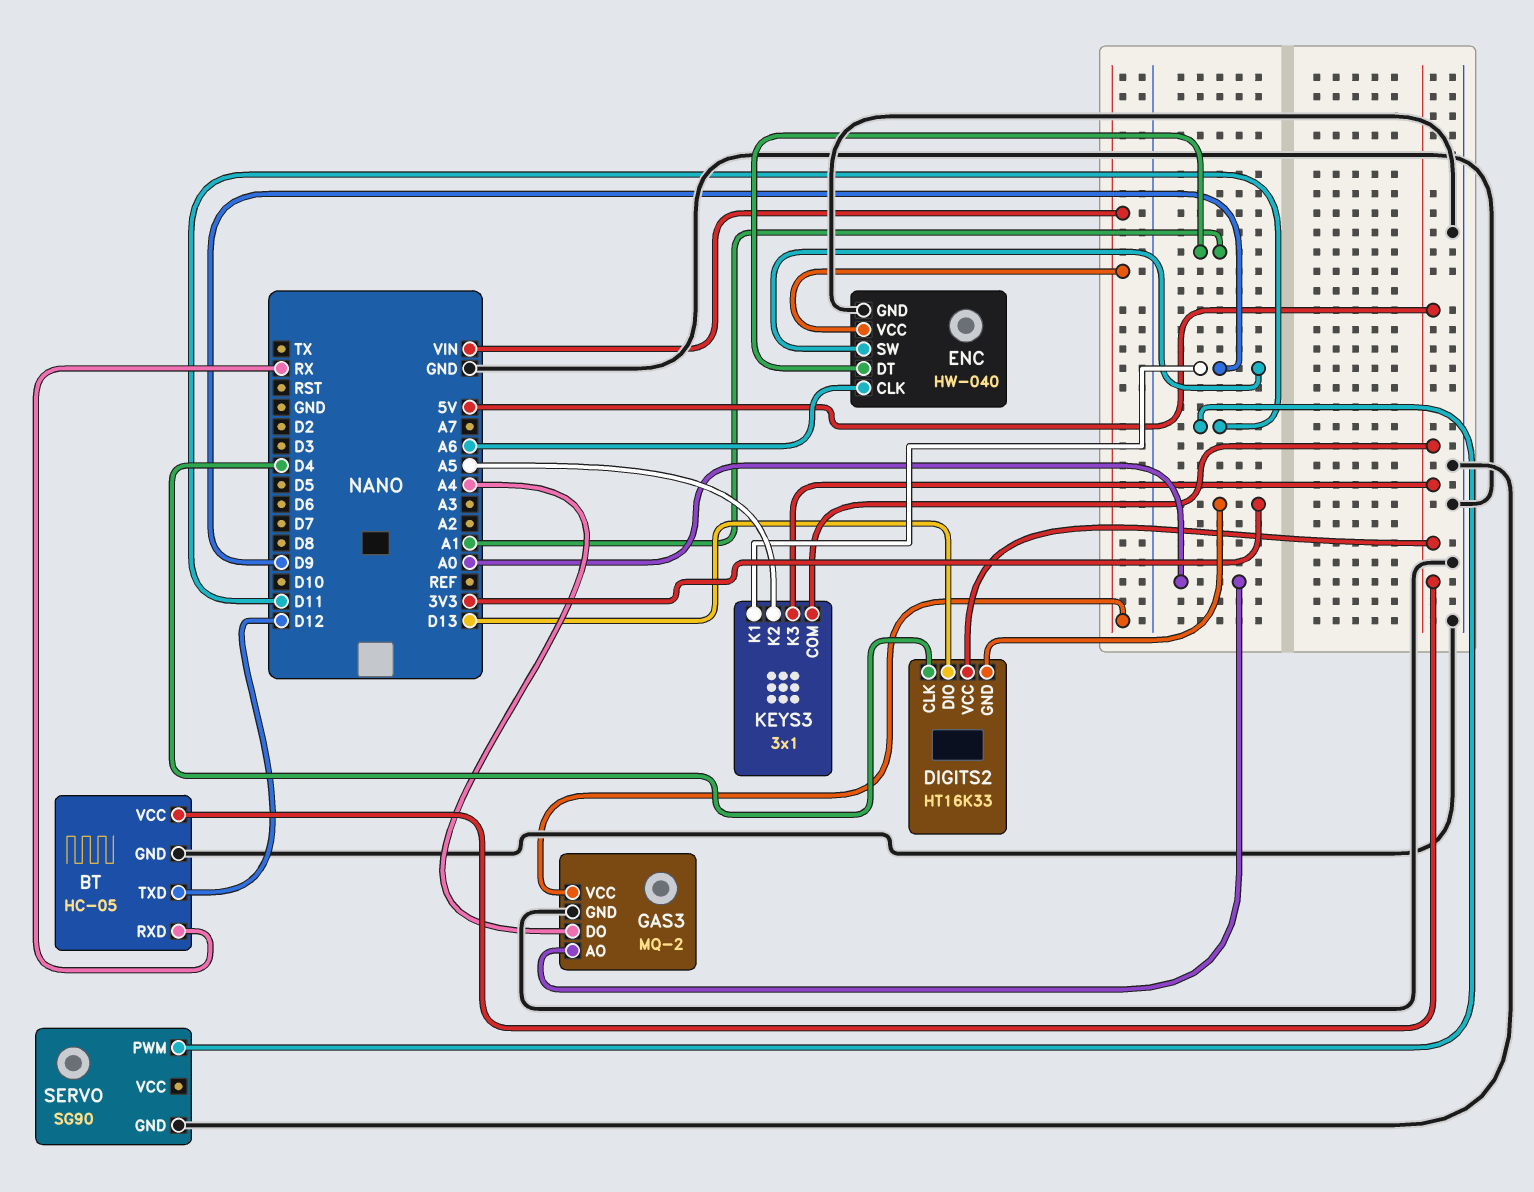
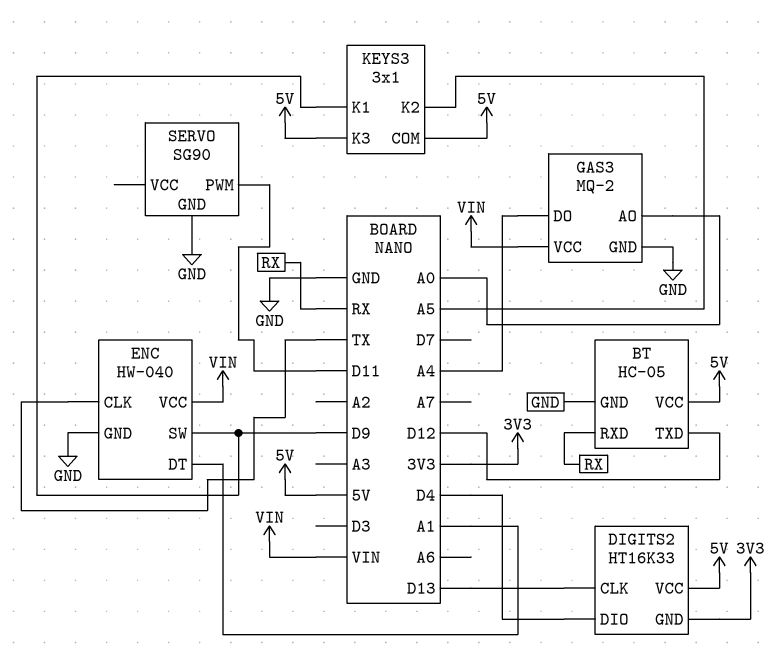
DIGITS2 pin CLK: D4 -> D13
DIGITS2 pin DIO: D13 -> D4
ENC pin CLK: A6 -> TX

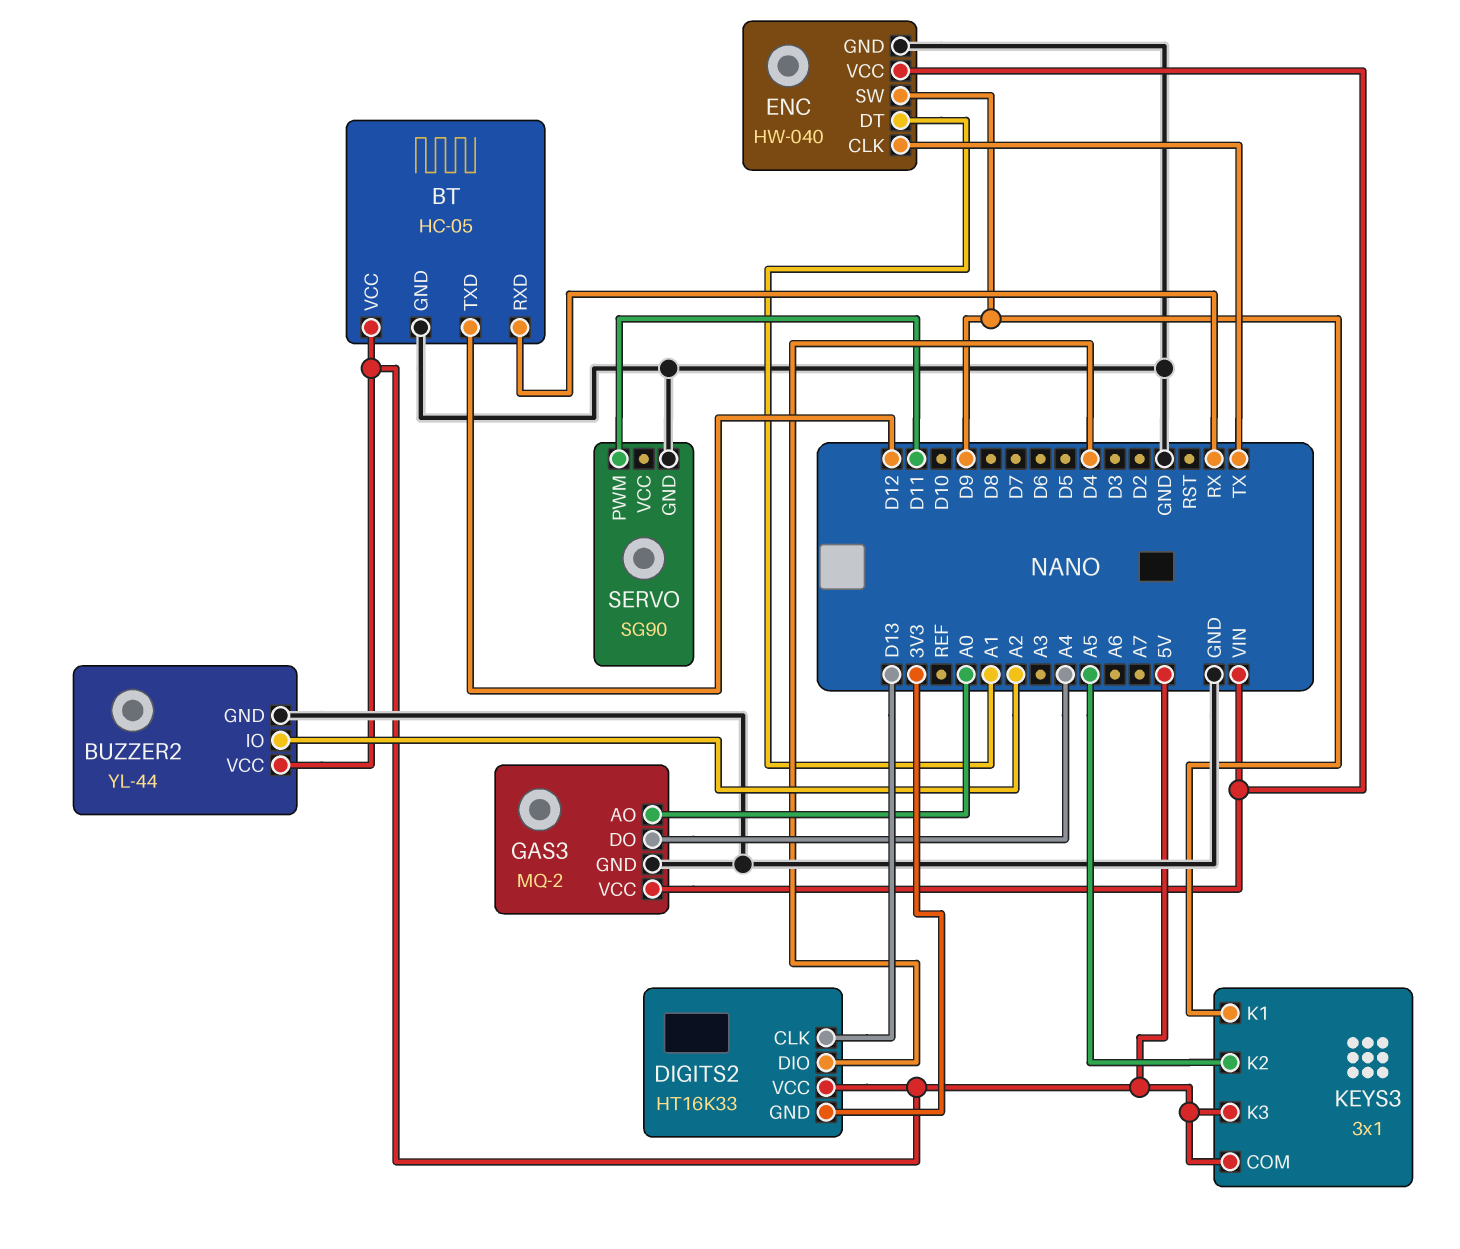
BUZZER2: none -> YL-44
BUZZER2 pin GND: none -> GND
BUZZER2 pin IO: none -> A2
BUZZER2 pin VCC: none -> 5V

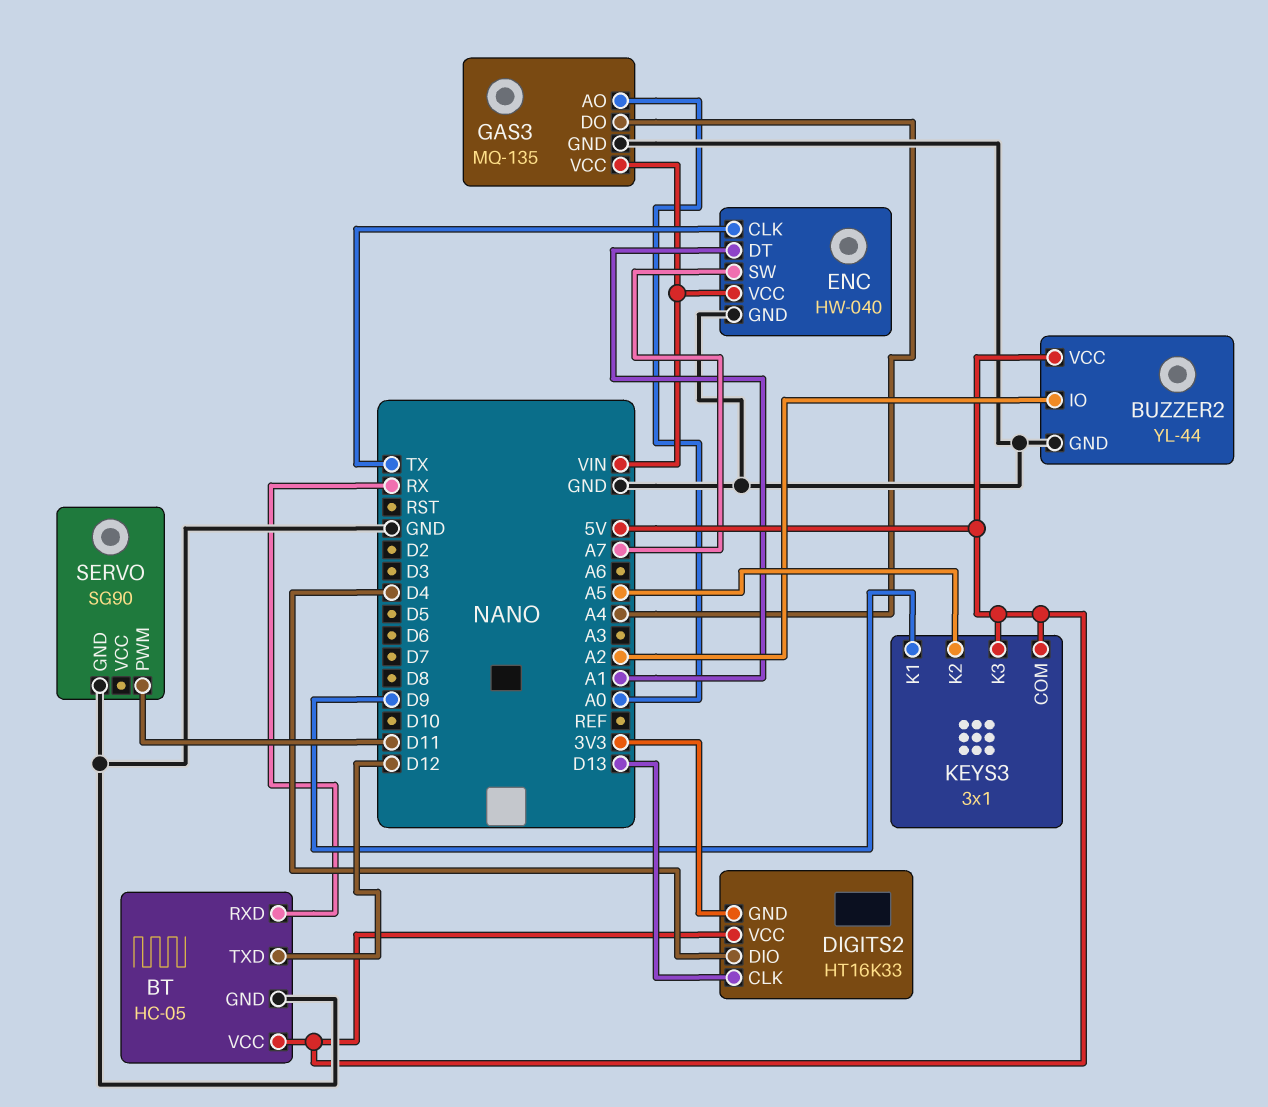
ENC pin SW: D9 -> A7
GAS3: MQ-2 -> MQ-135

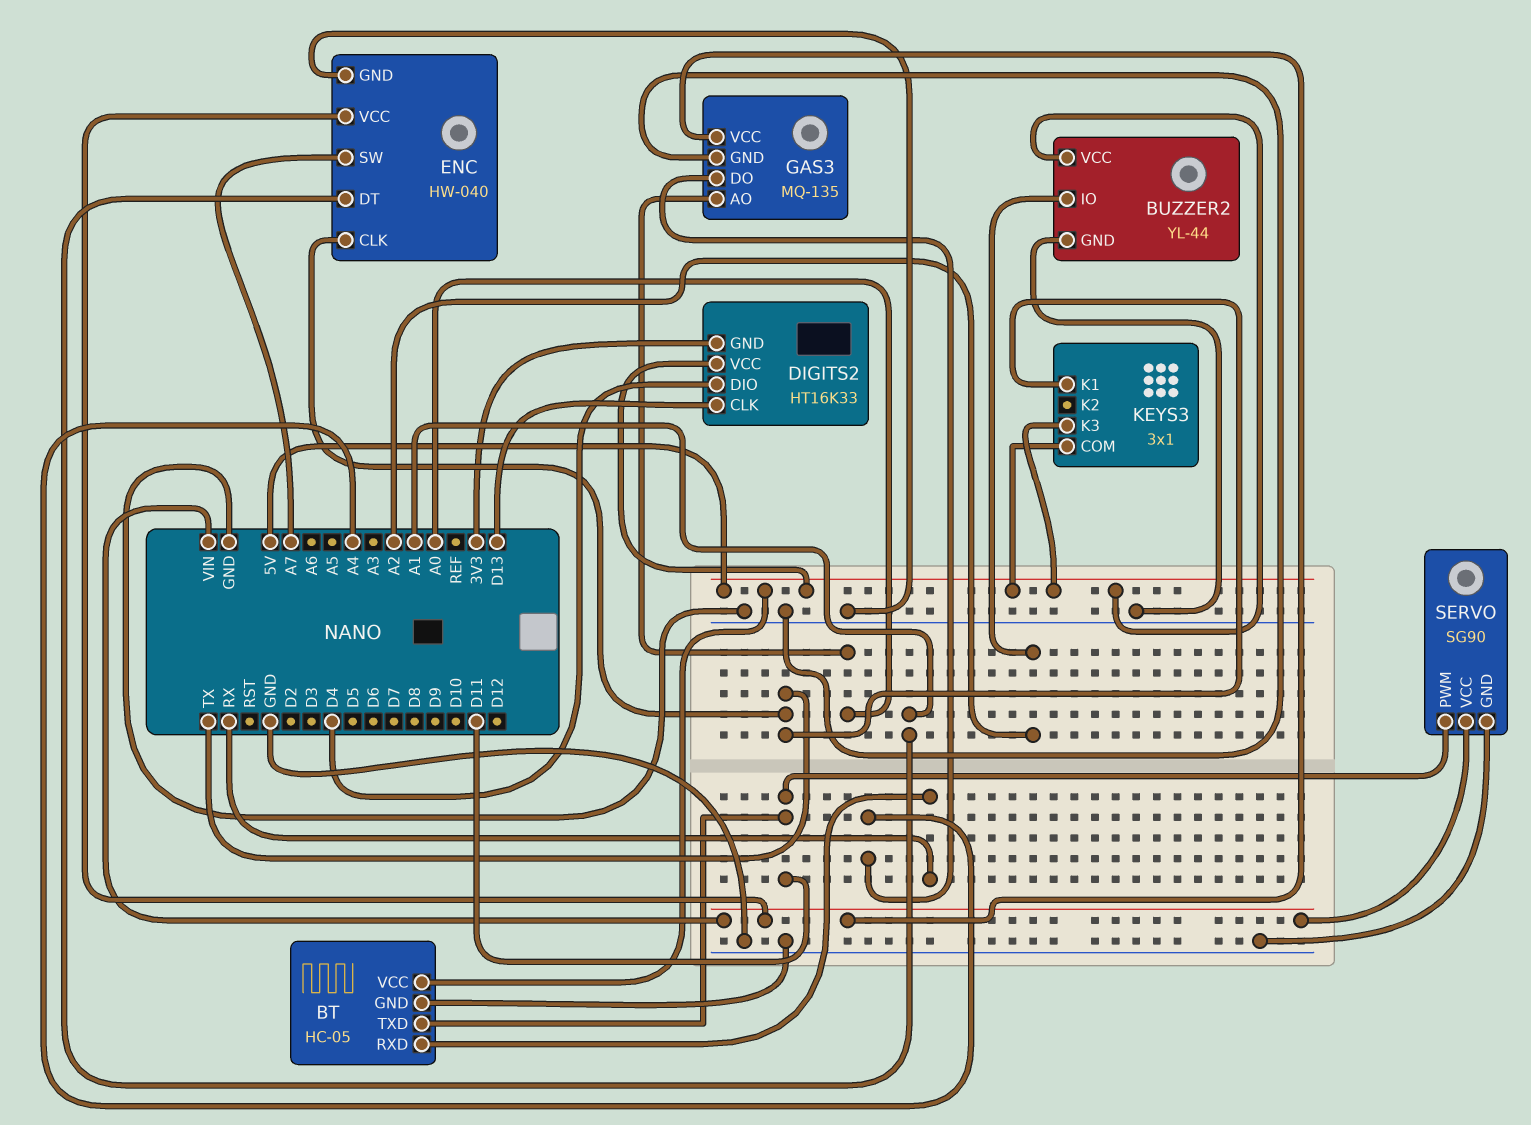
BT pin TXD: D12 -> D11
KEYS3 pin K1: D9 -> TX
KEYS3 pin K2: A5 -> none
SERVO pin VCC: none -> VIN

